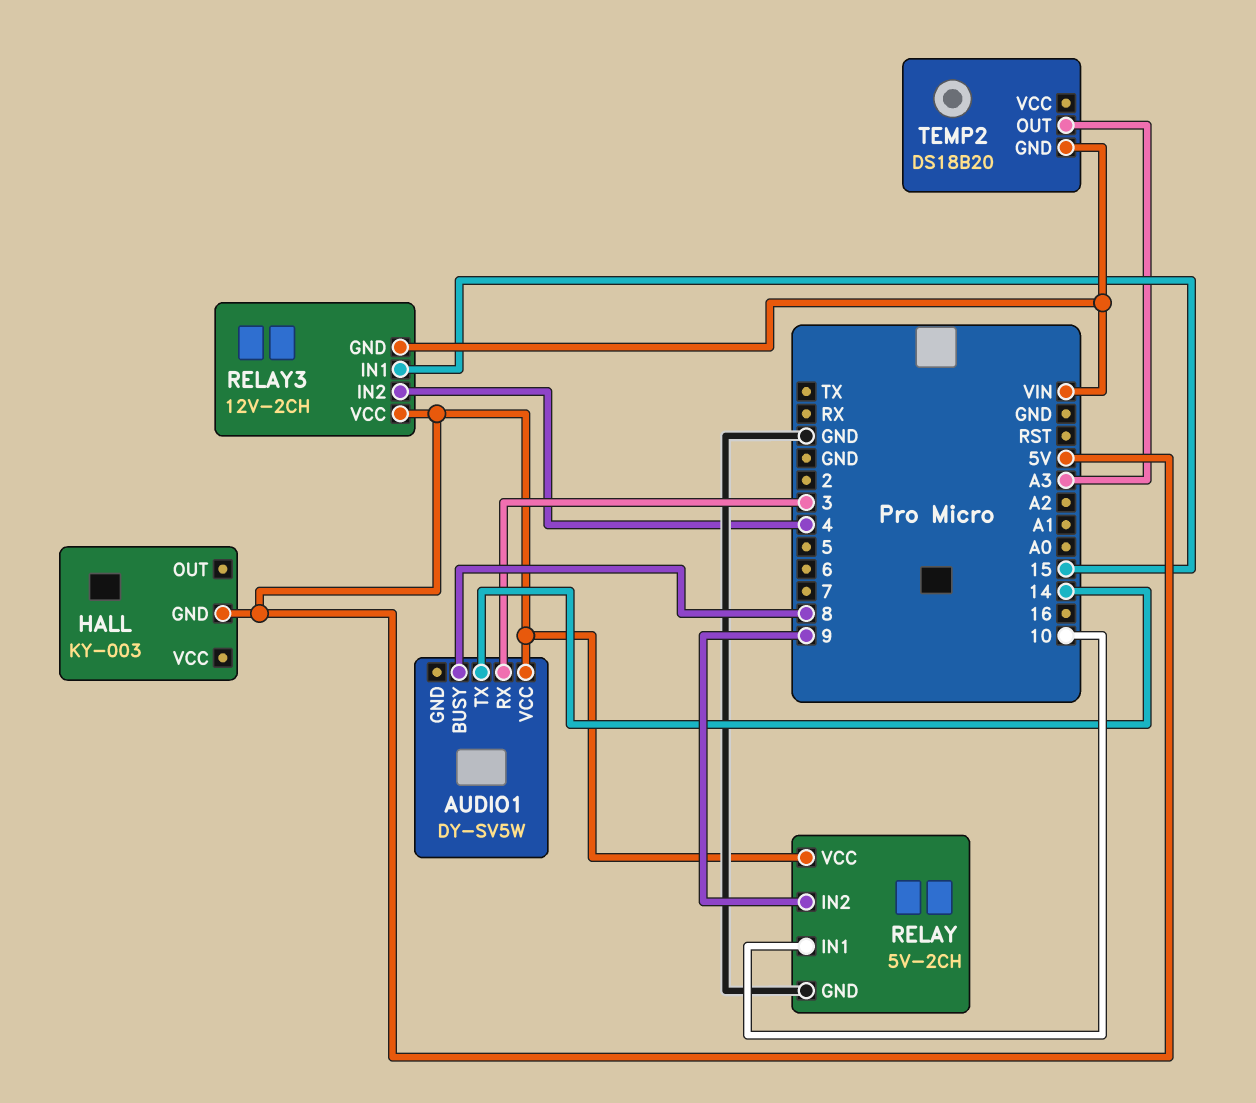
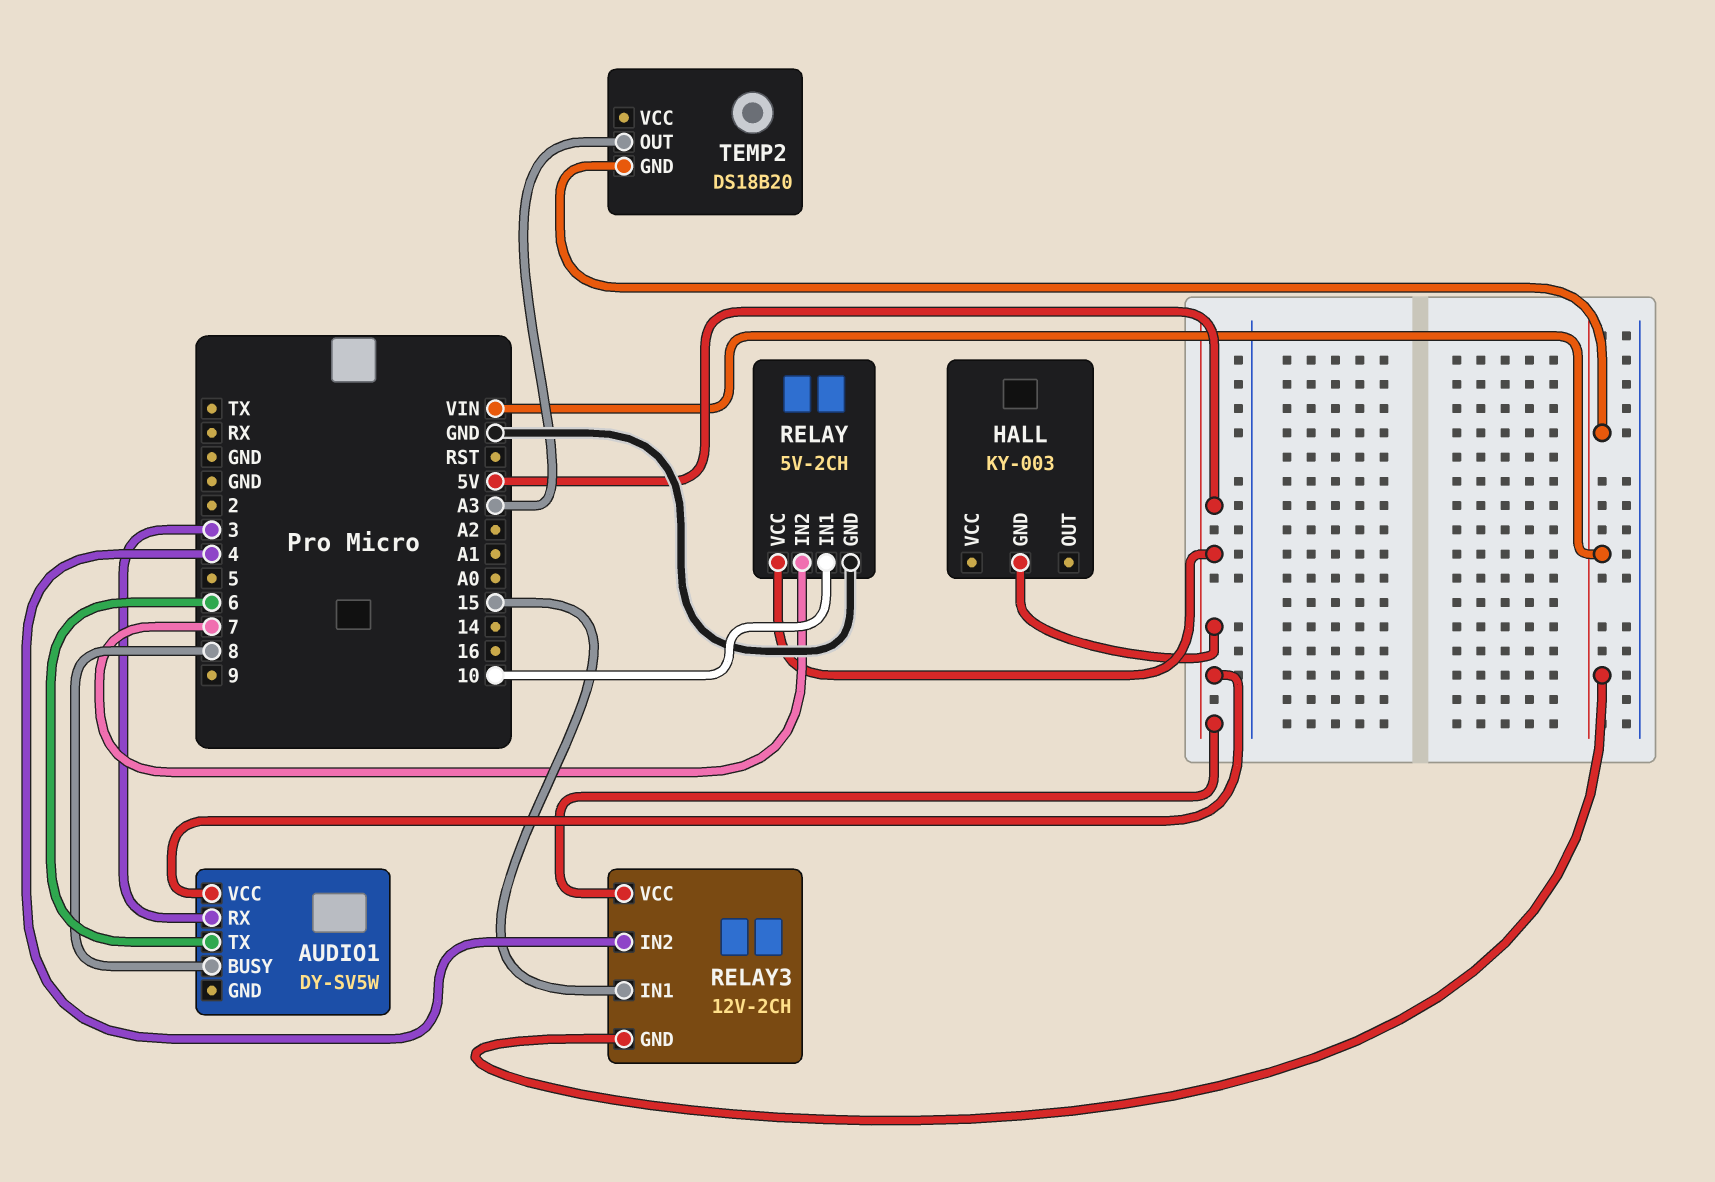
AUDIO1 pin TX: 14 -> 6
RELAY pin IN2: 9 -> 7

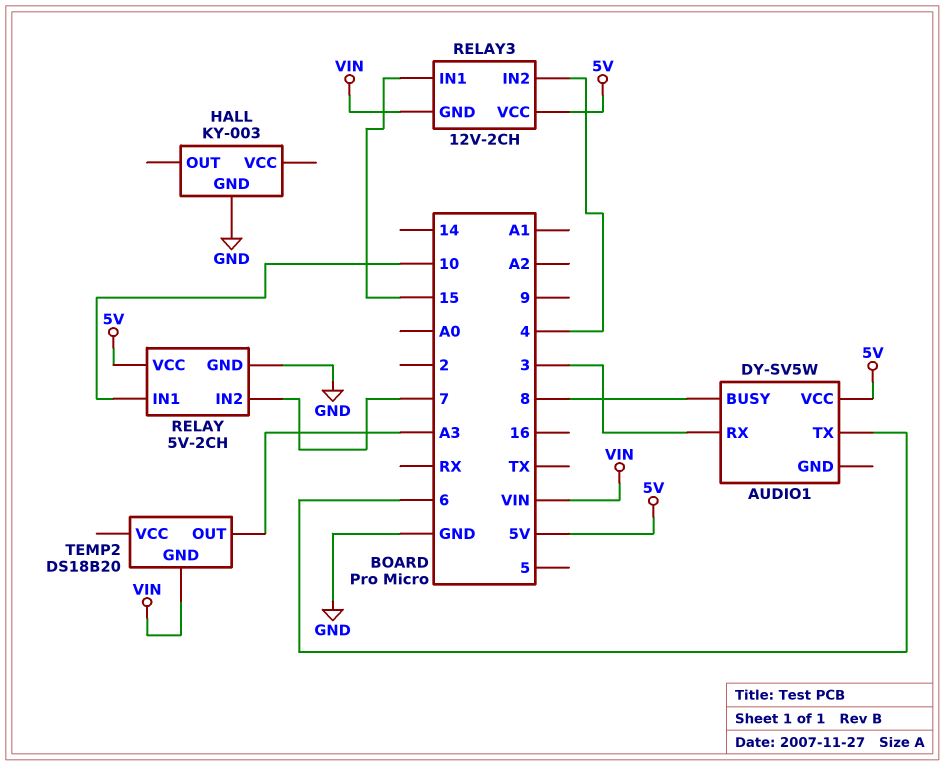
HALL pin GND: 5V -> GND

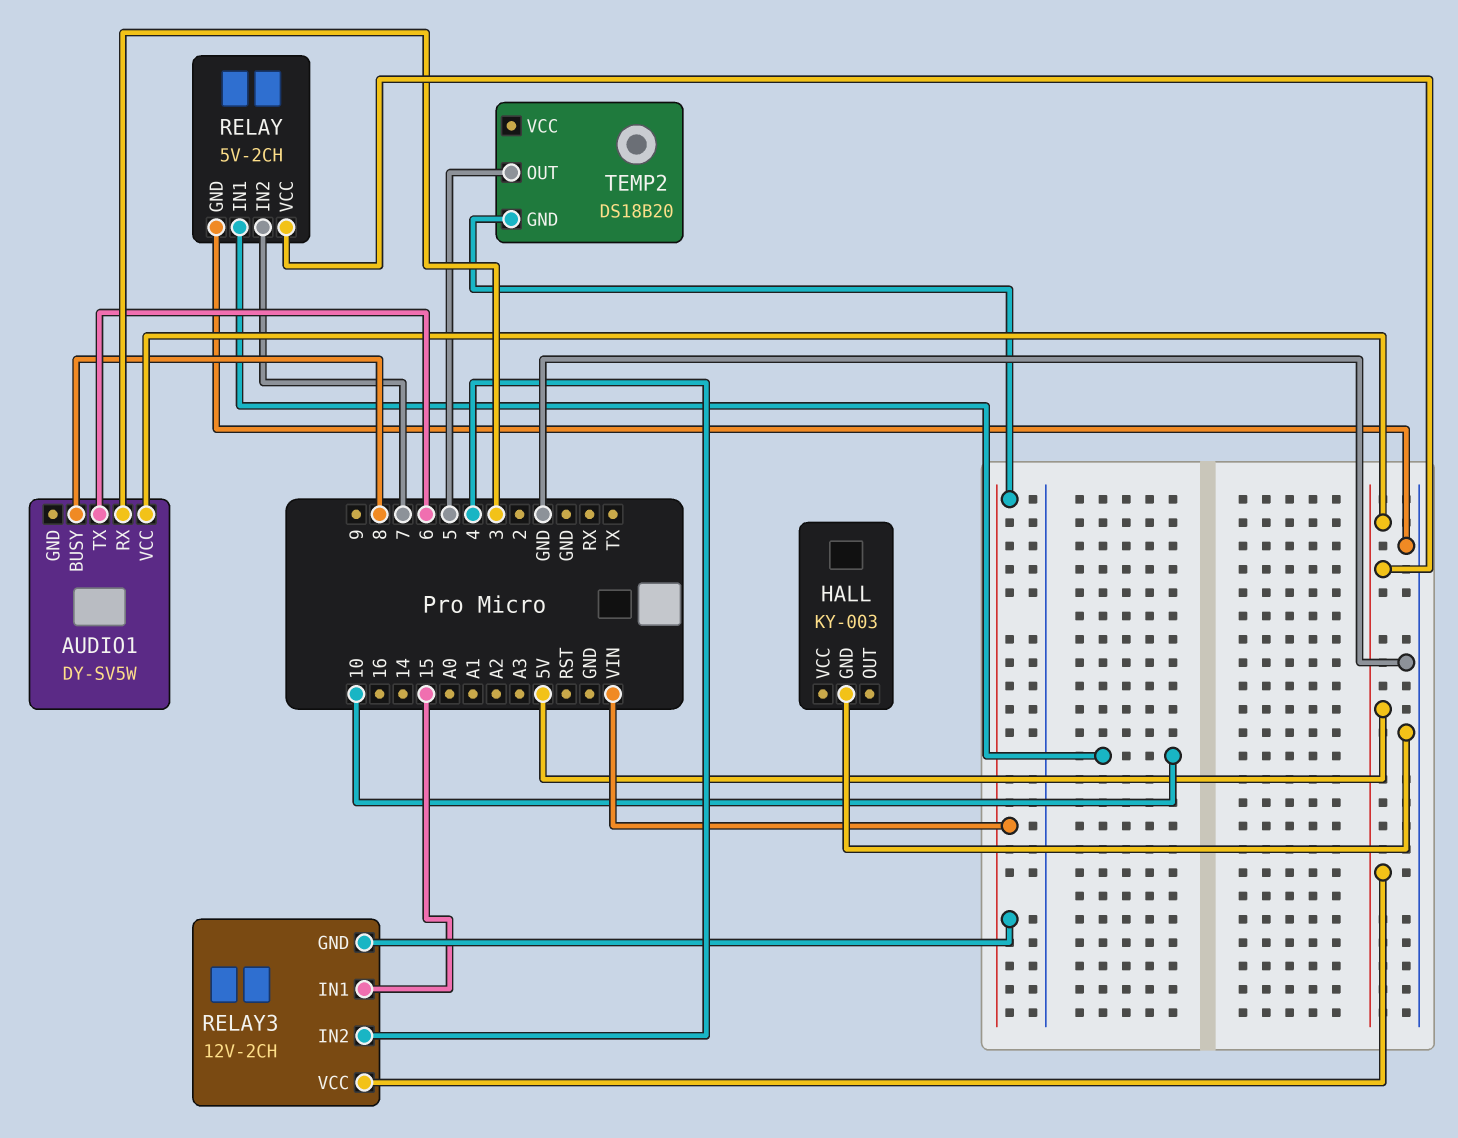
TEMP2 pin OUT: A3 -> 5

